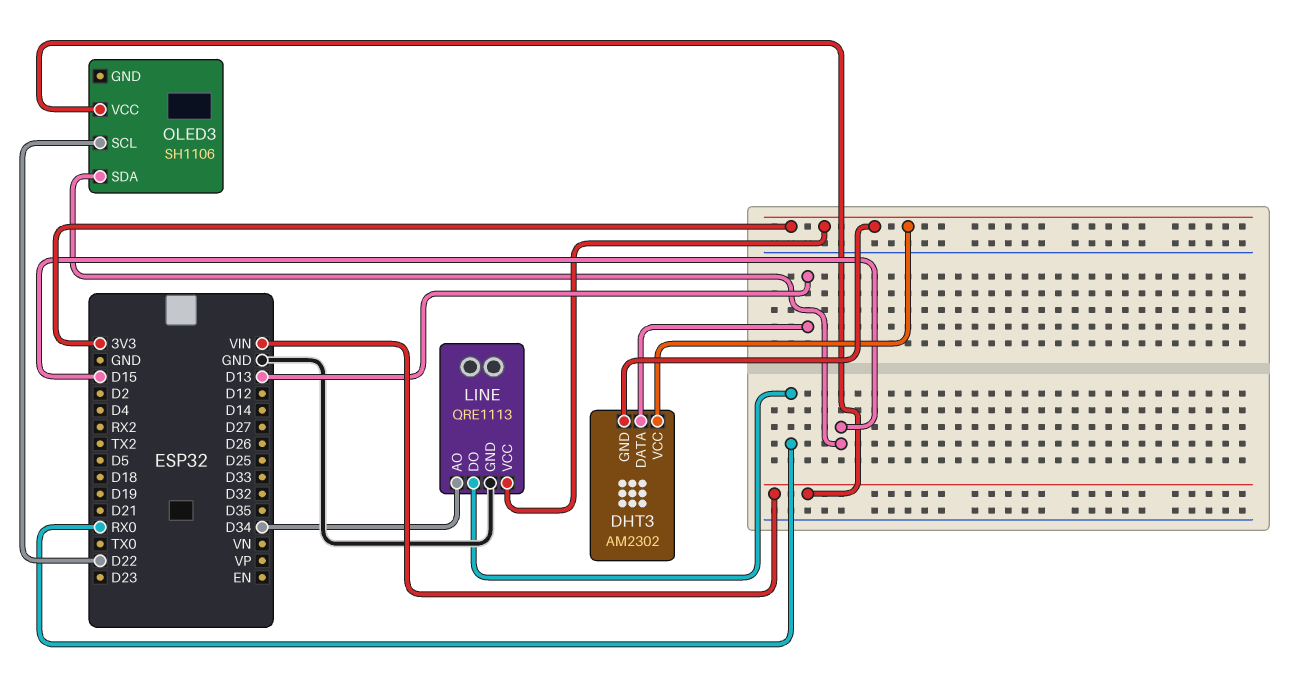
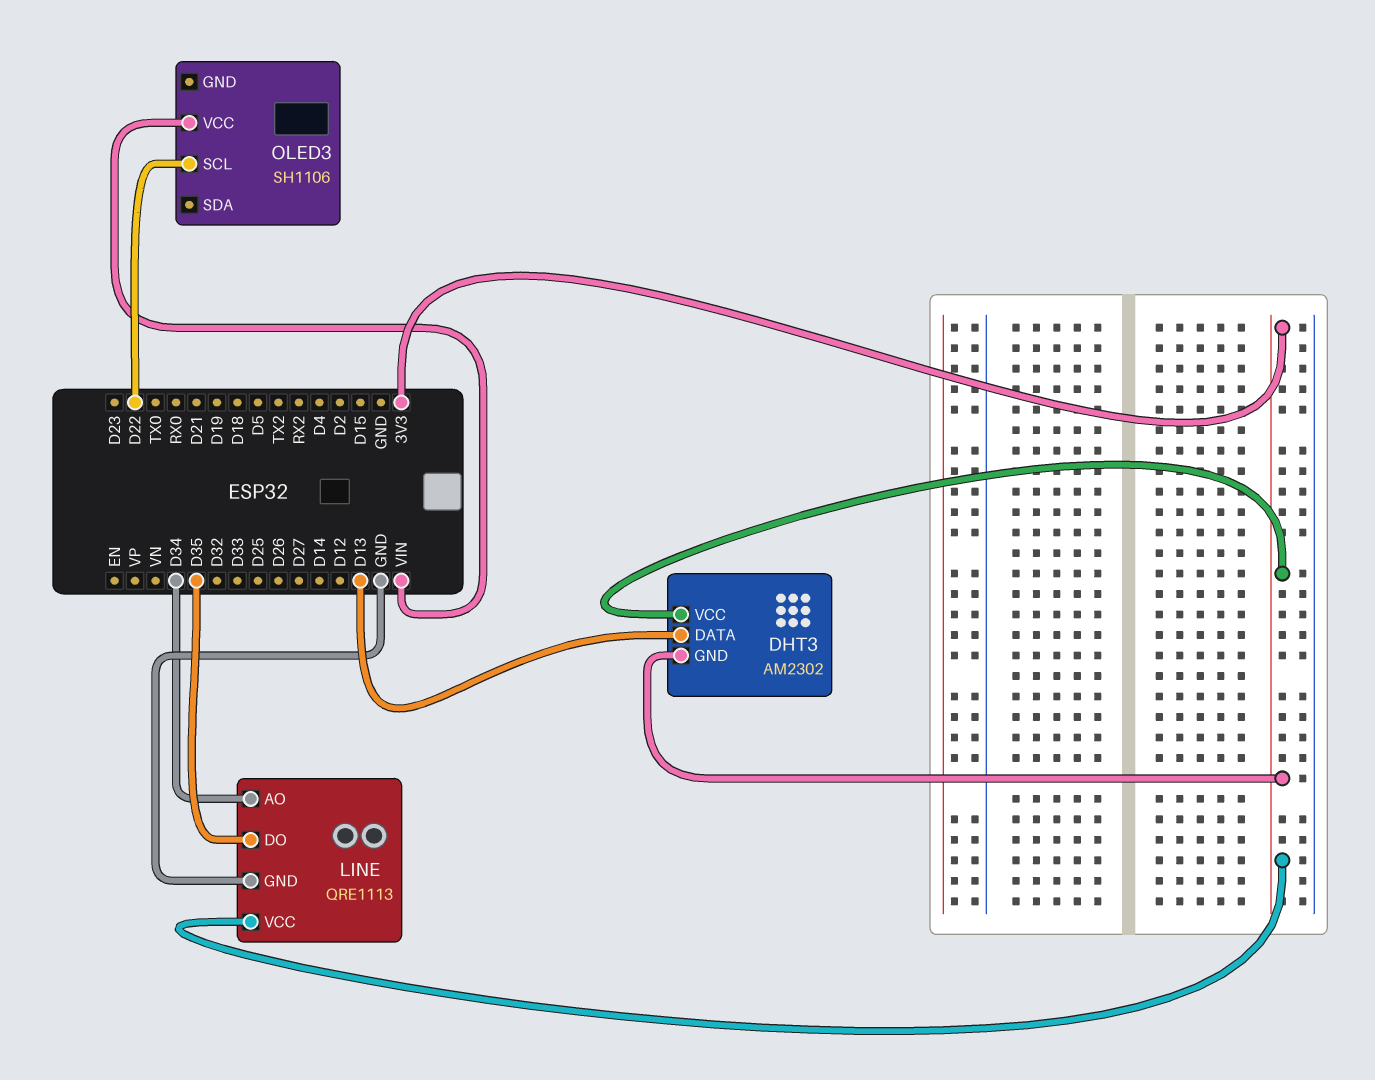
LINE pin DO: RX0 -> D35
OLED3 pin SDA: D15 -> none

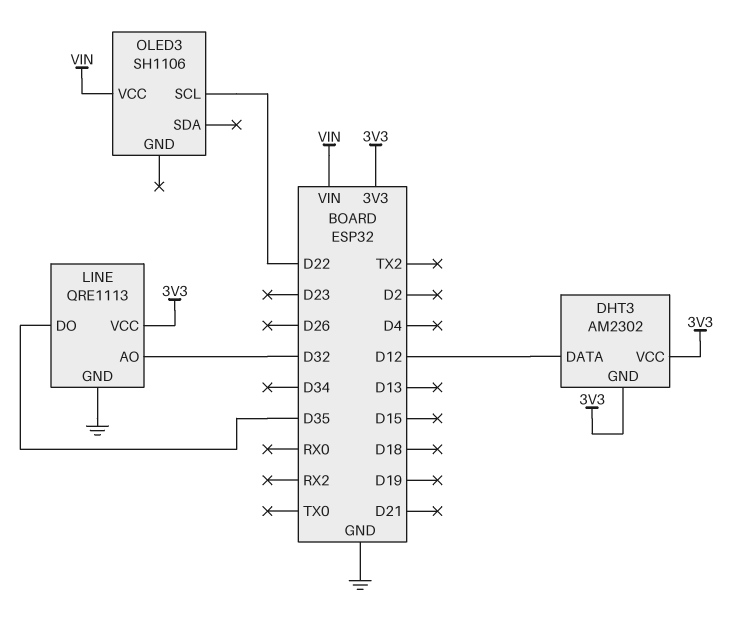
DHT3 pin DATA: D13 -> D12
LINE pin AO: D34 -> D32

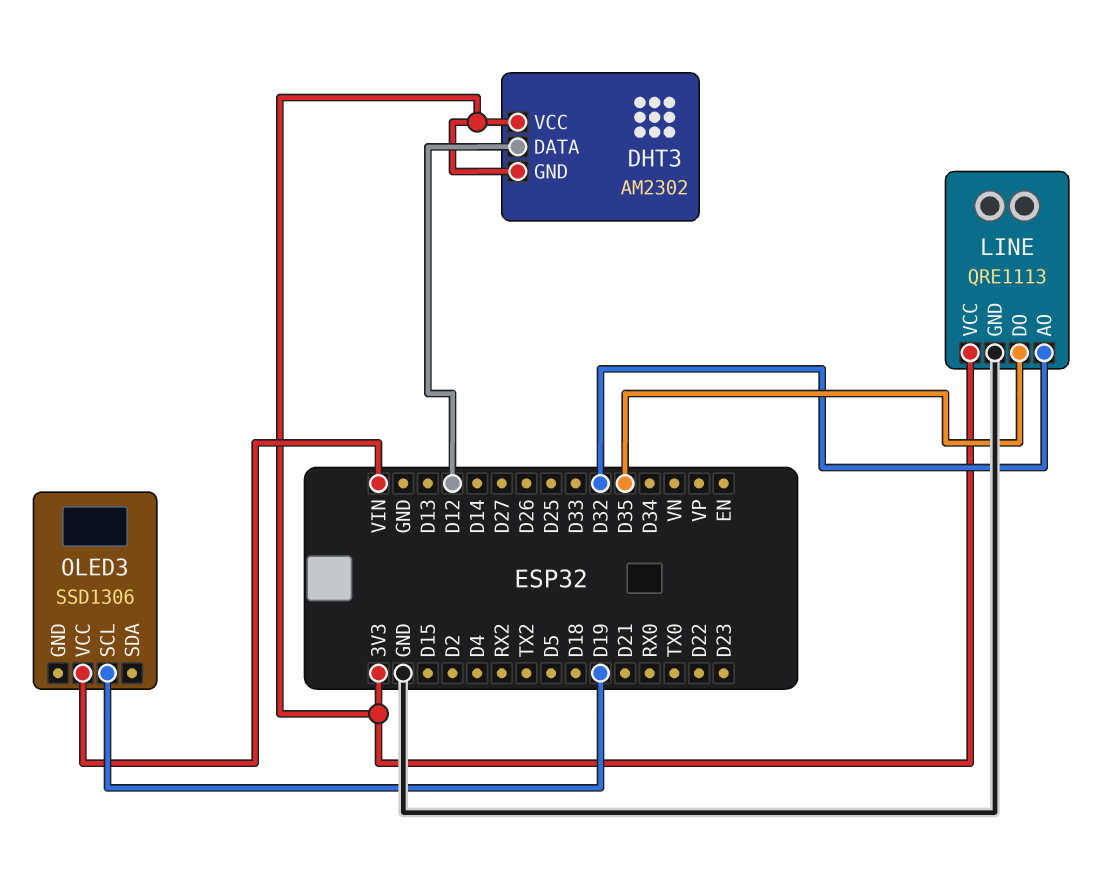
OLED3: SH1106 -> SSD1306
OLED3 pin SCL: D22 -> D19

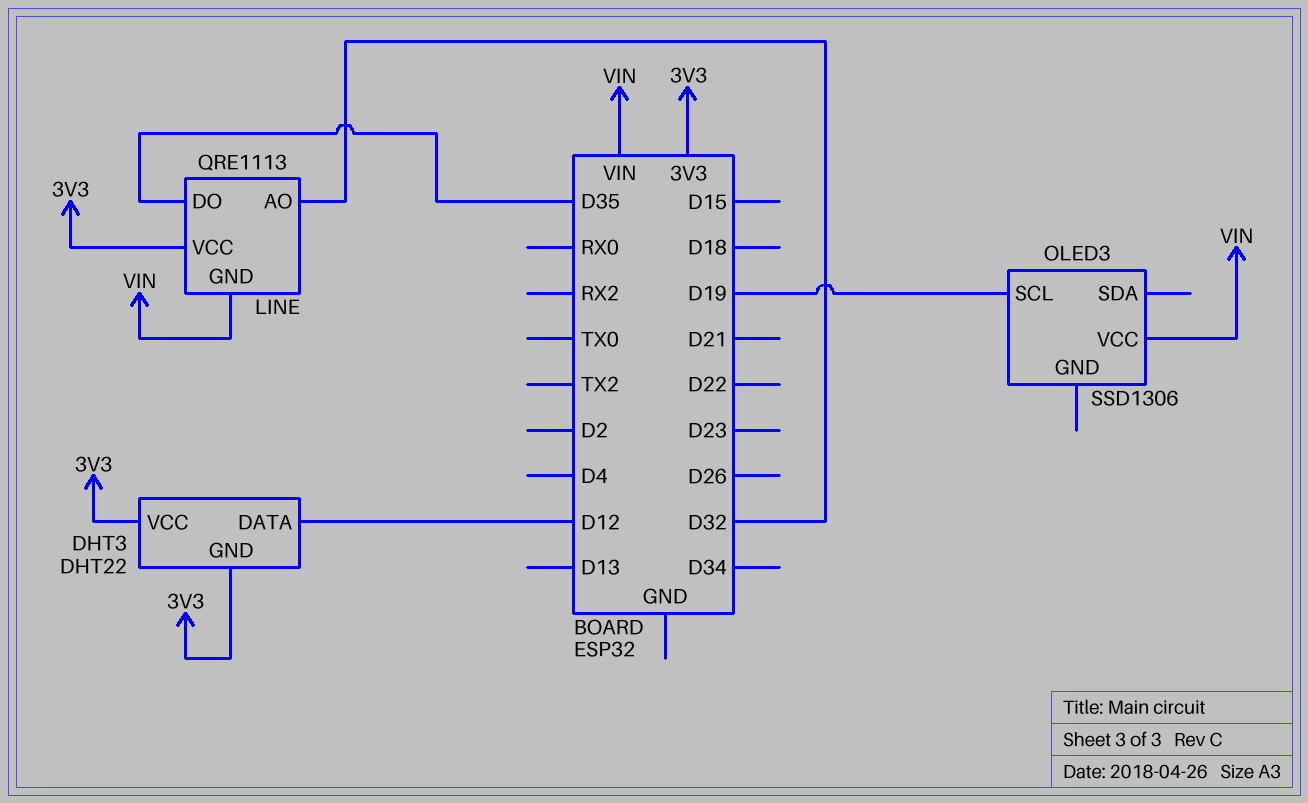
DHT3: AM2302 -> DHT22
LINE pin GND: GND -> VIN

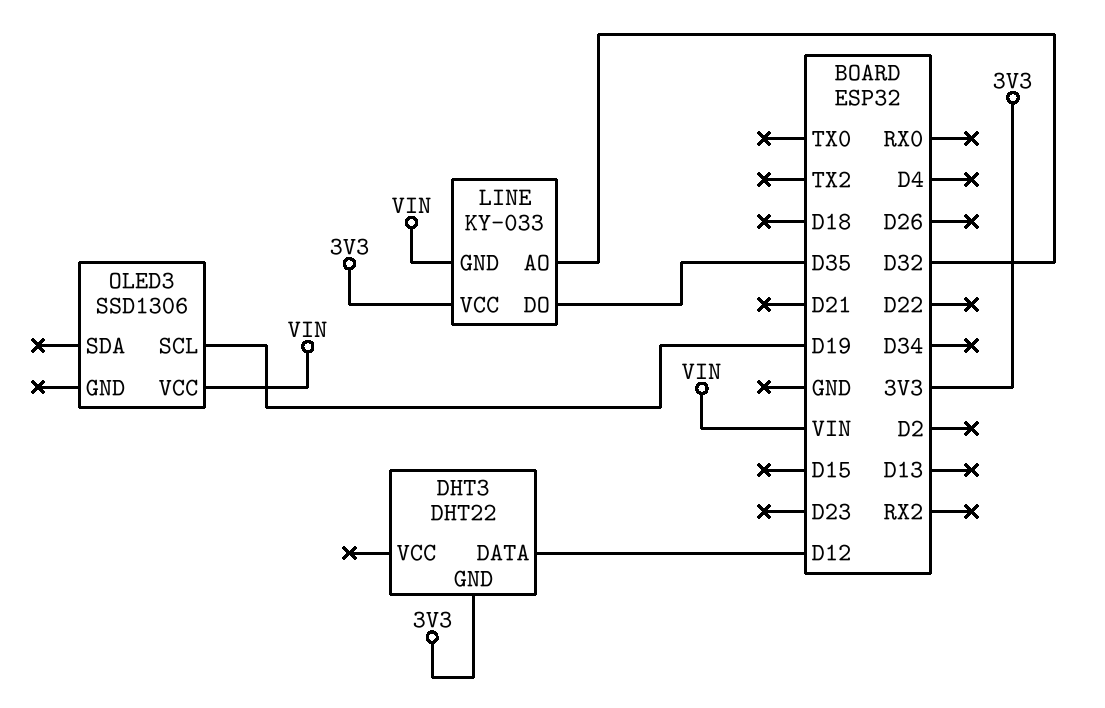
DHT3 pin VCC: 3V3 -> none
LINE: QRE1113 -> KY-033

